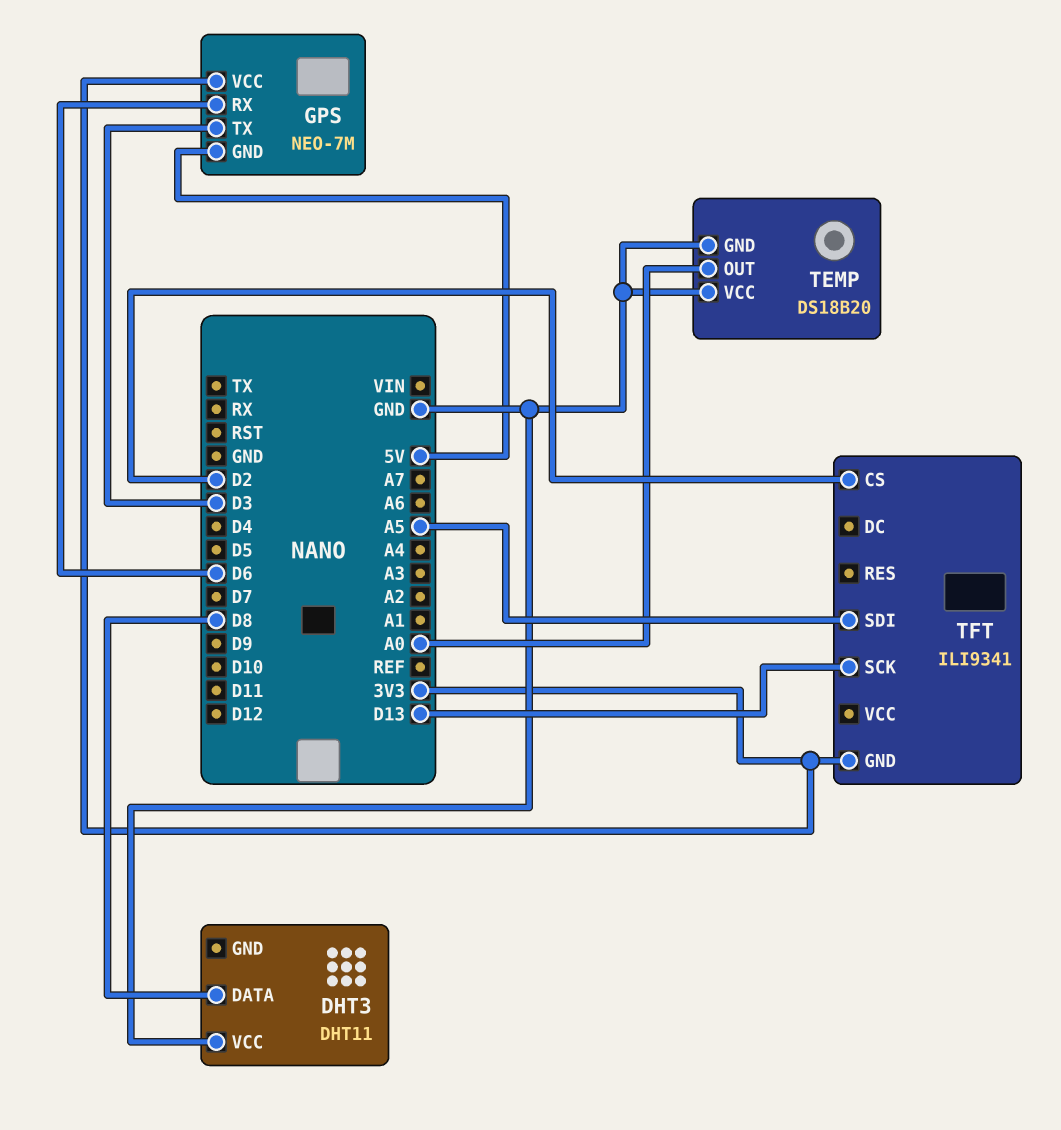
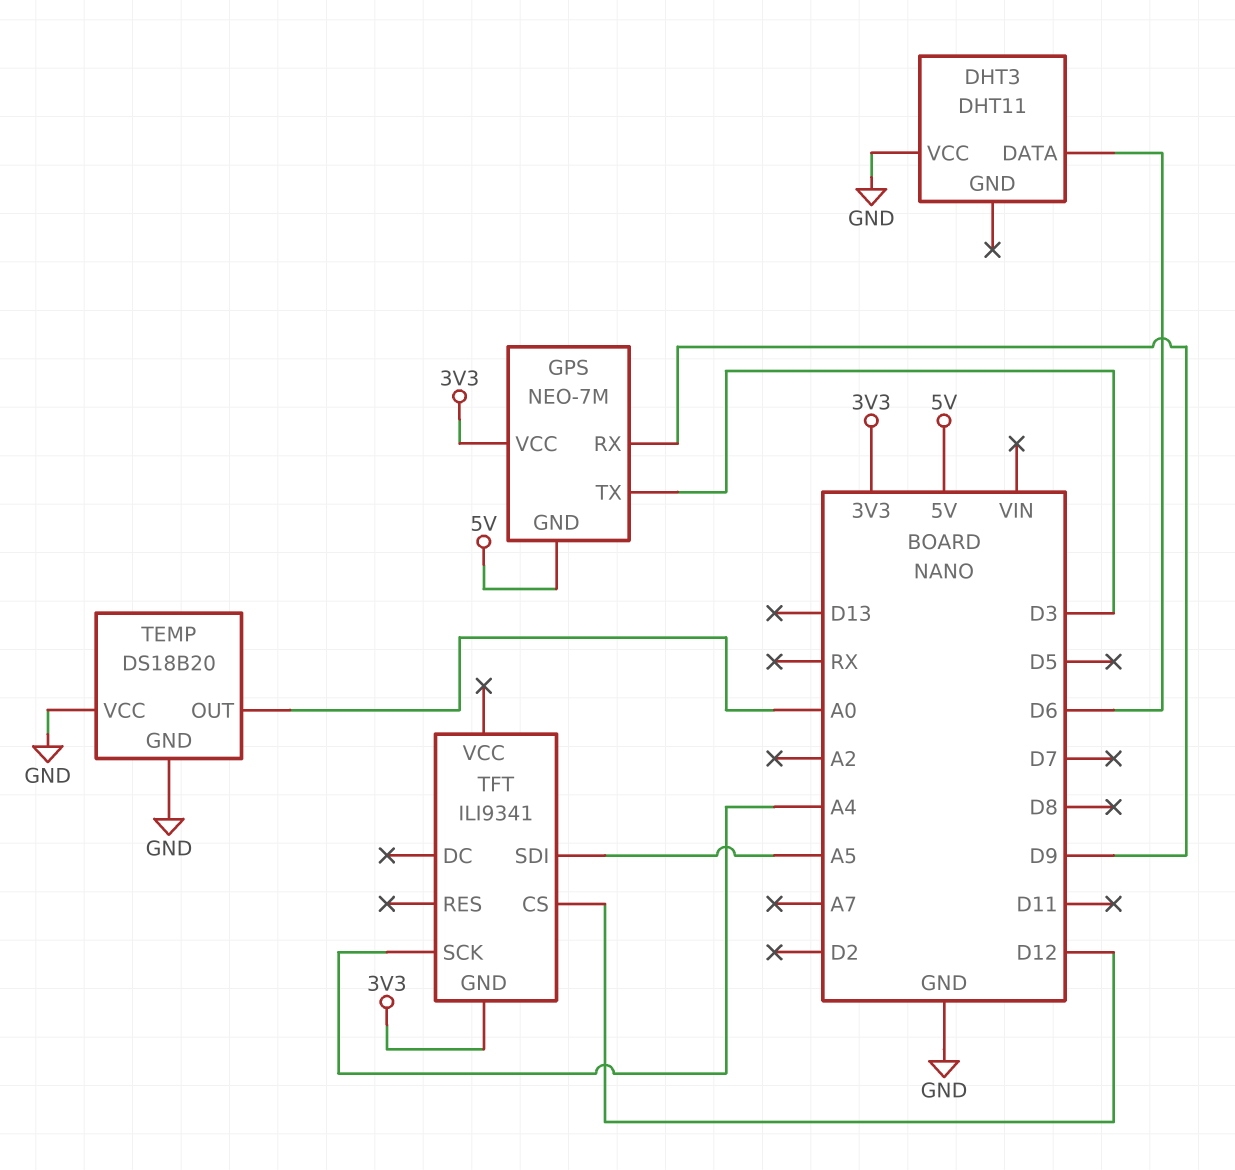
DHT3 pin DATA: D8 -> D6
GPS pin RX: D6 -> D9
TFT pin CS: D2 -> D12
TFT pin SCK: D13 -> A4

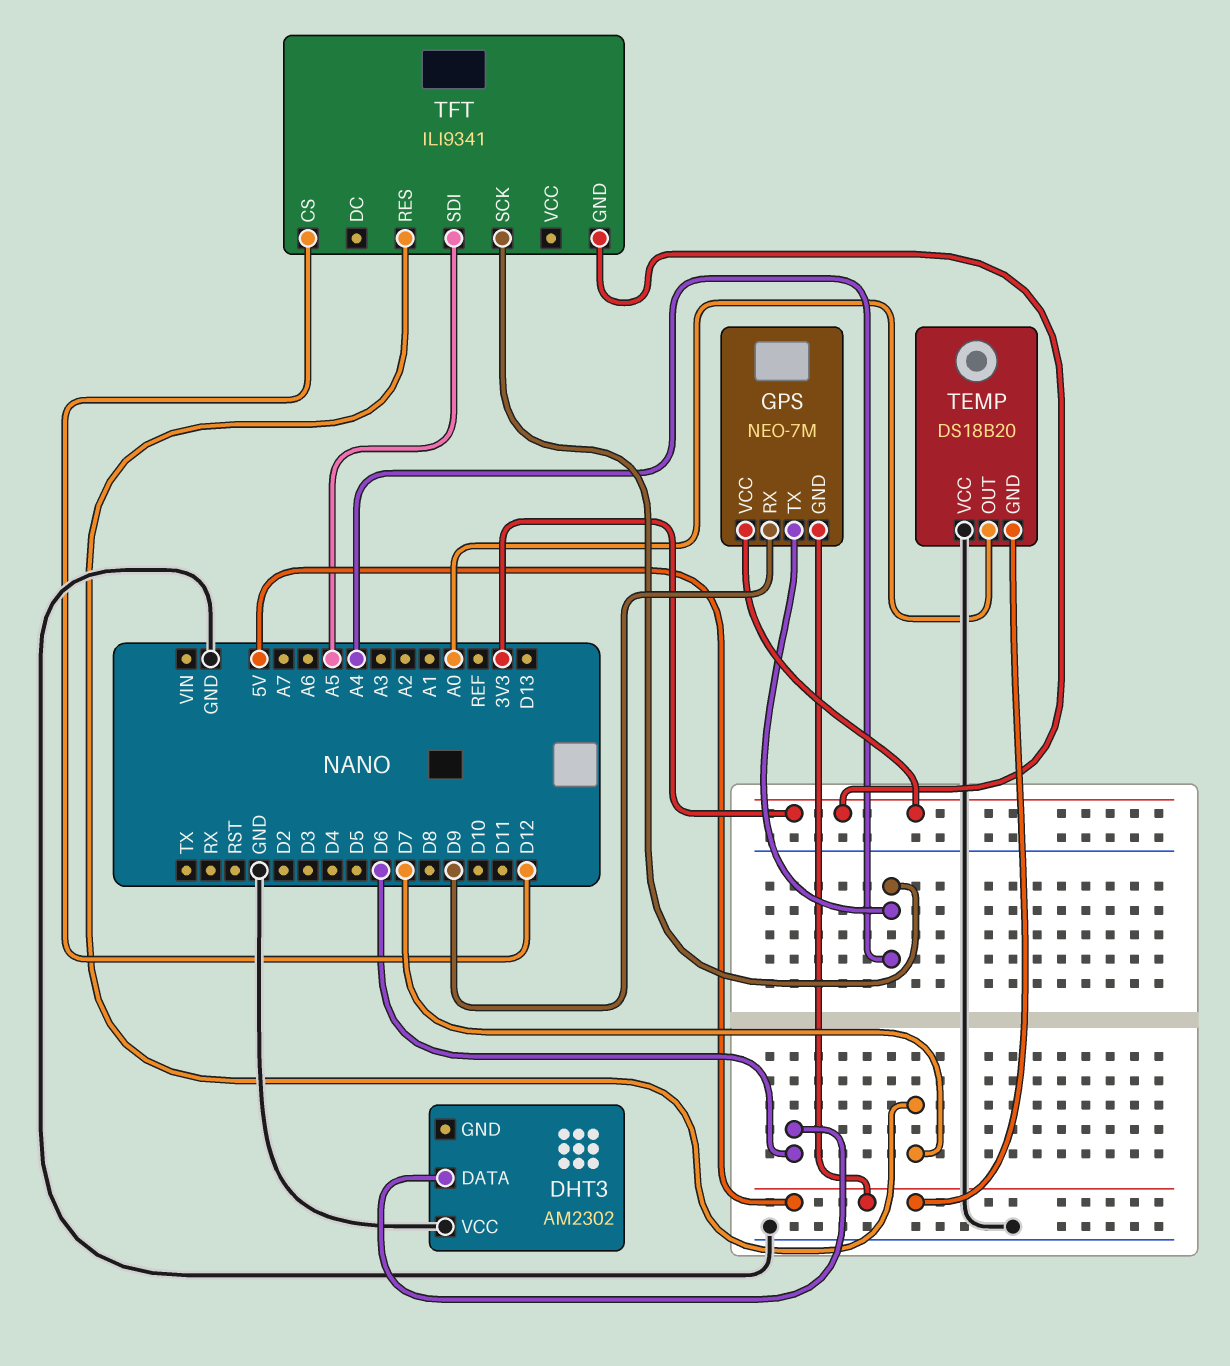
DHT3: DHT11 -> AM2302
GPS pin TX: D3 -> A4
TEMP pin GND: GND -> 5V
TFT pin RES: none -> D7

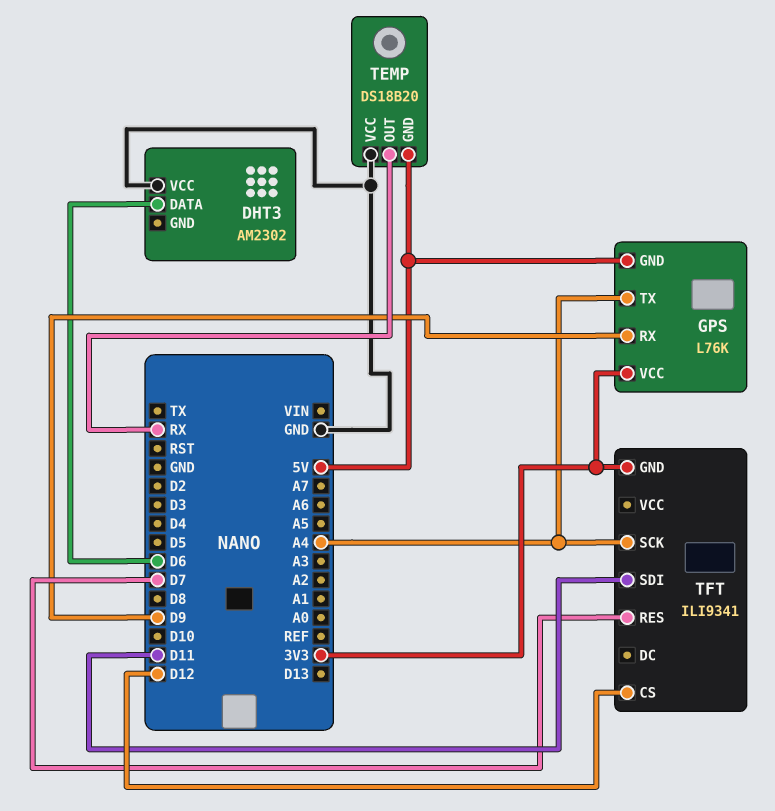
GPS: NEO-7M -> L76K
TEMP pin OUT: A0 -> RX
TFT pin SDI: A5 -> D11

